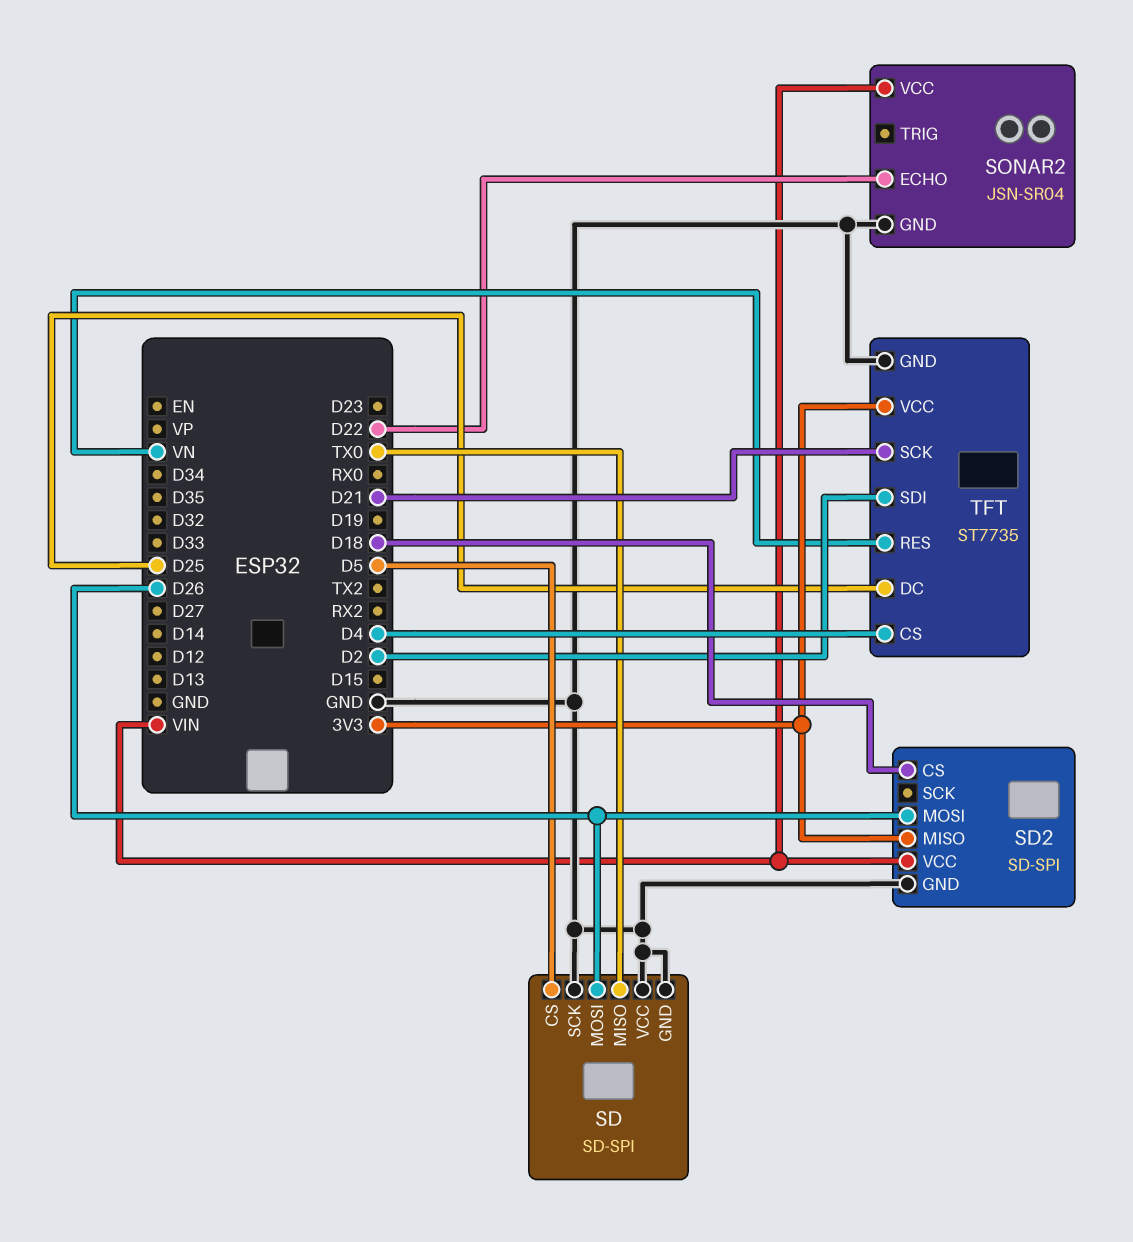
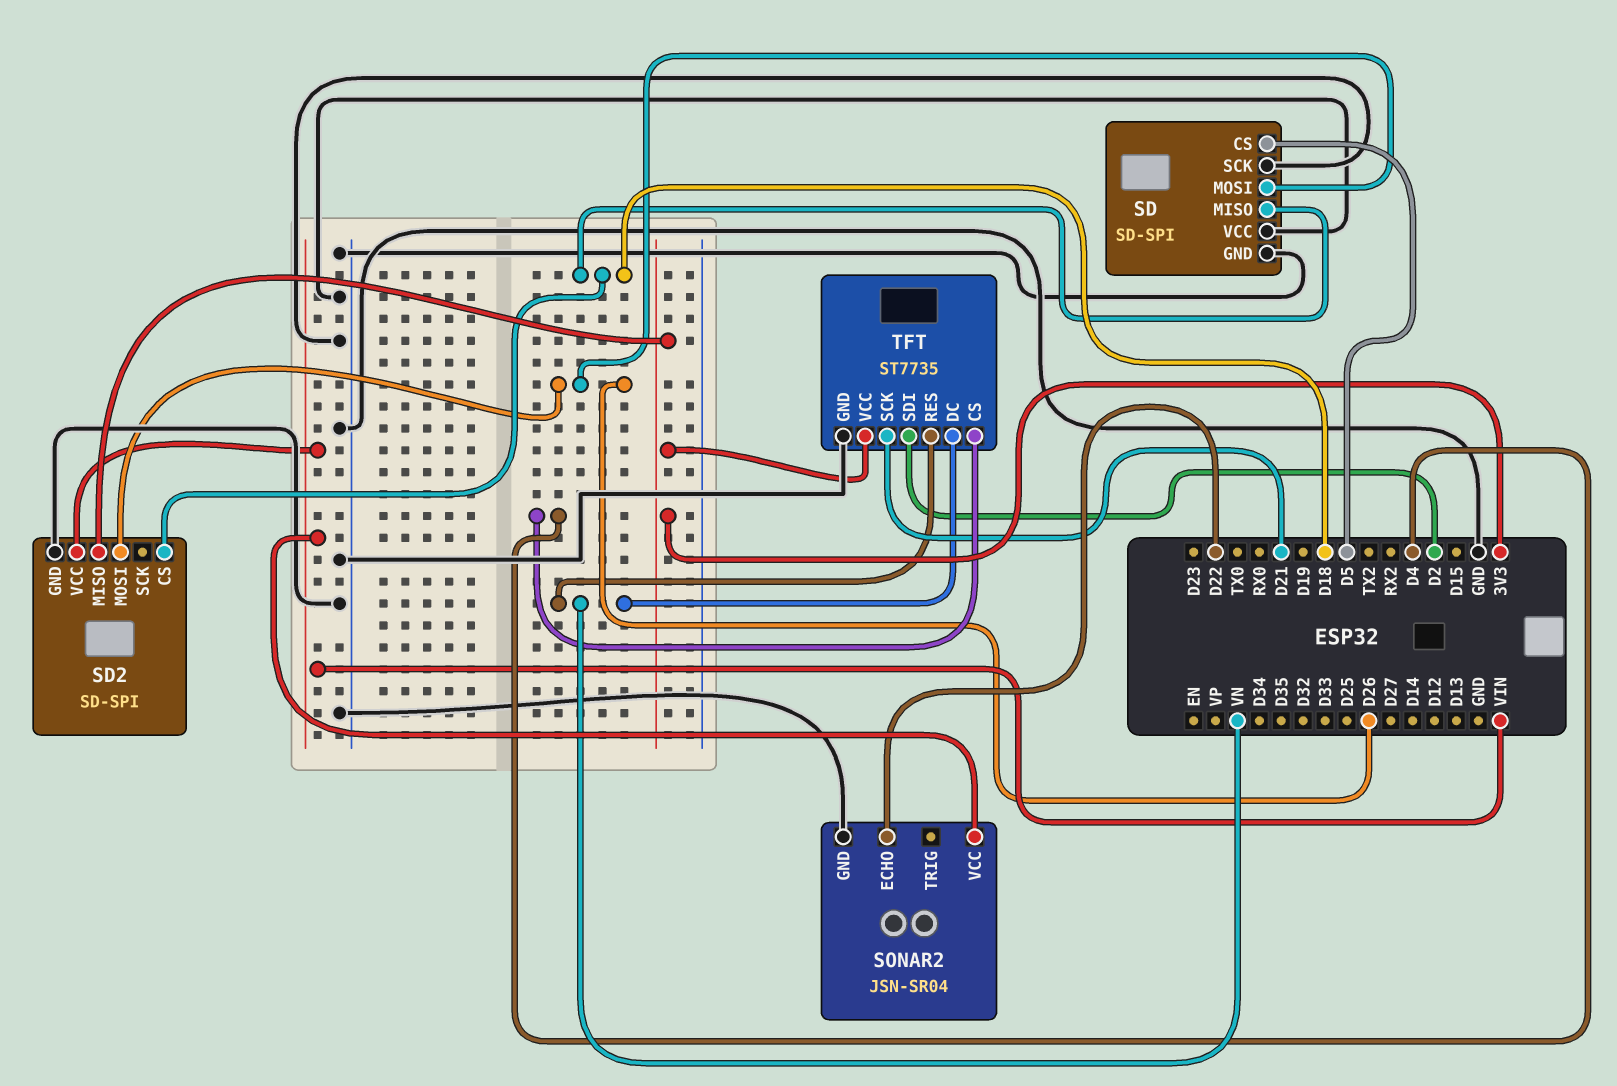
SD pin MISO: TX0 -> D18
TFT pin DC: D25 -> VN

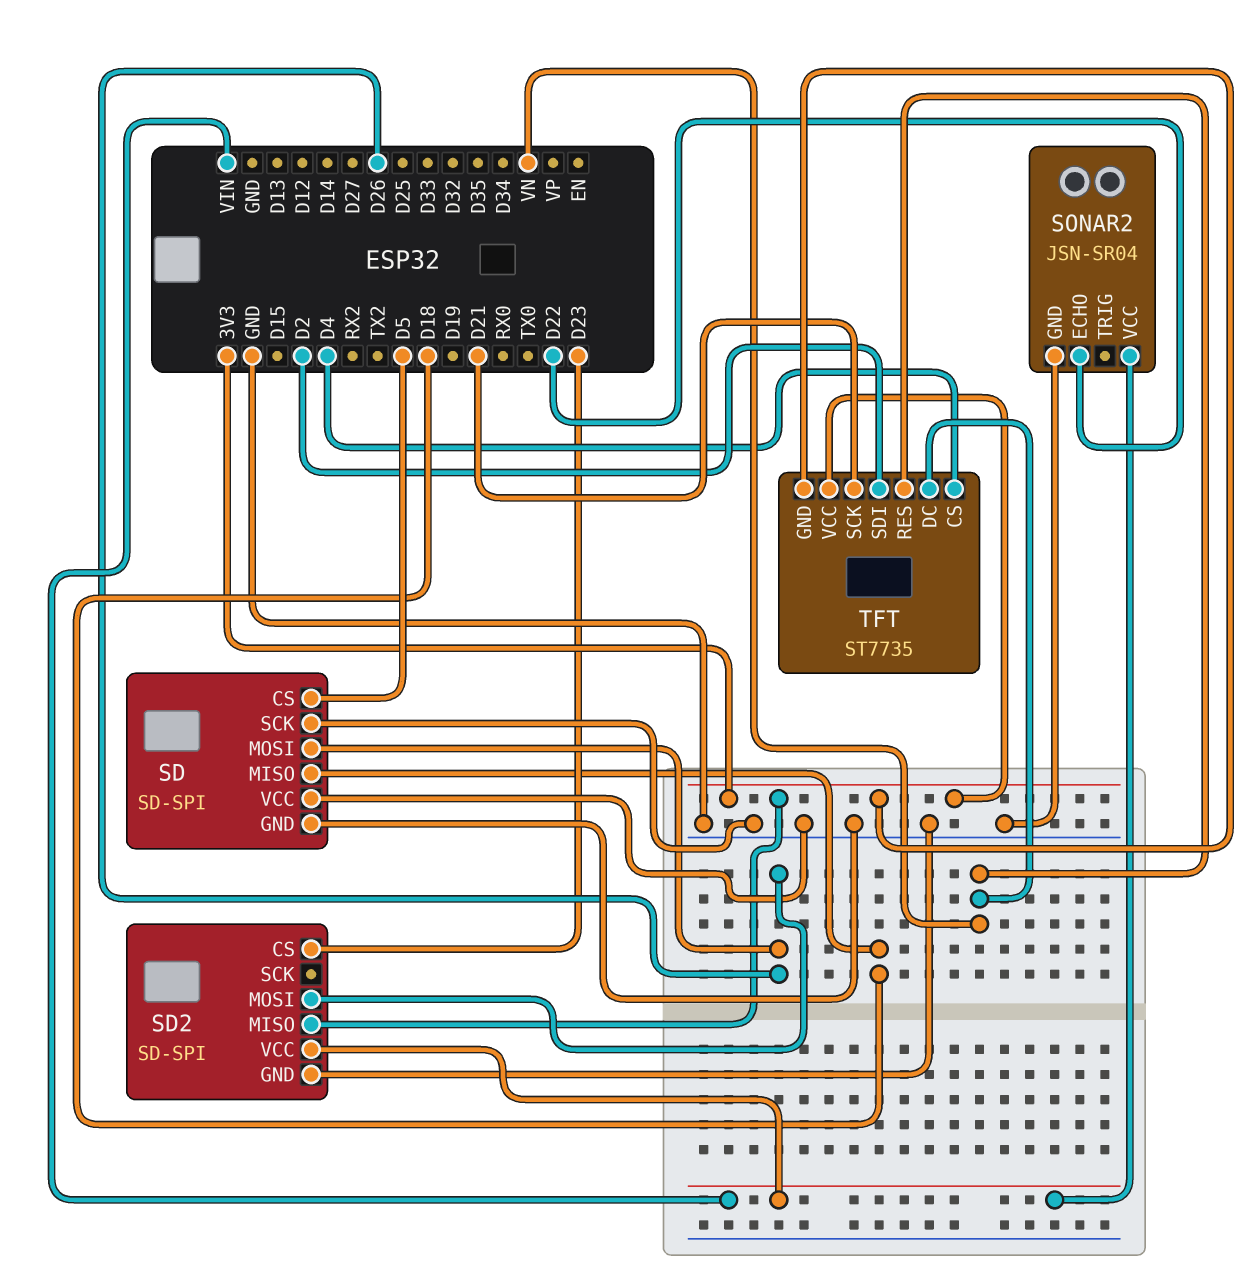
SD2 pin CS: D18 -> D23
TFT pin GND: GND -> 3V3

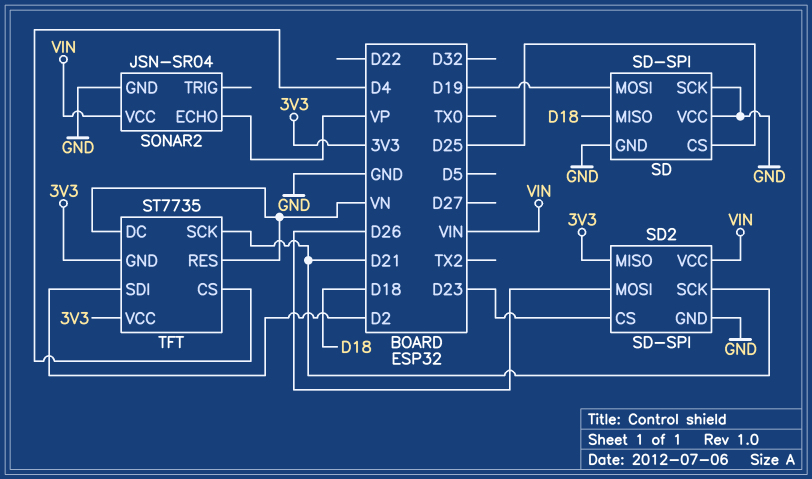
SD pin CS: D5 -> D25
SD pin MOSI: D26 -> D19
SD2 pin SCK: none -> D21
SONAR2 pin ECHO: D22 -> VP

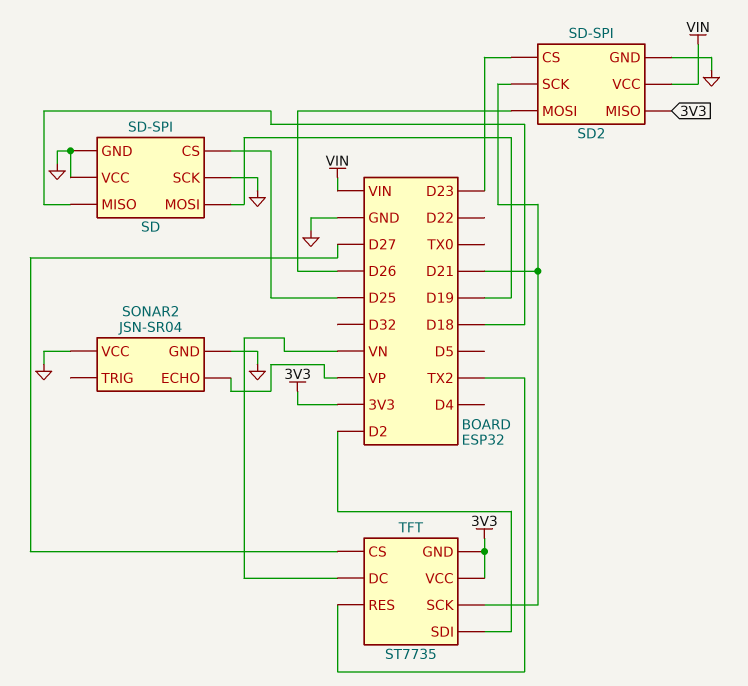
SONAR2 pin VCC: VIN -> GND
TFT pin CS: D4 -> D27
TFT pin RES: VN -> TX2

